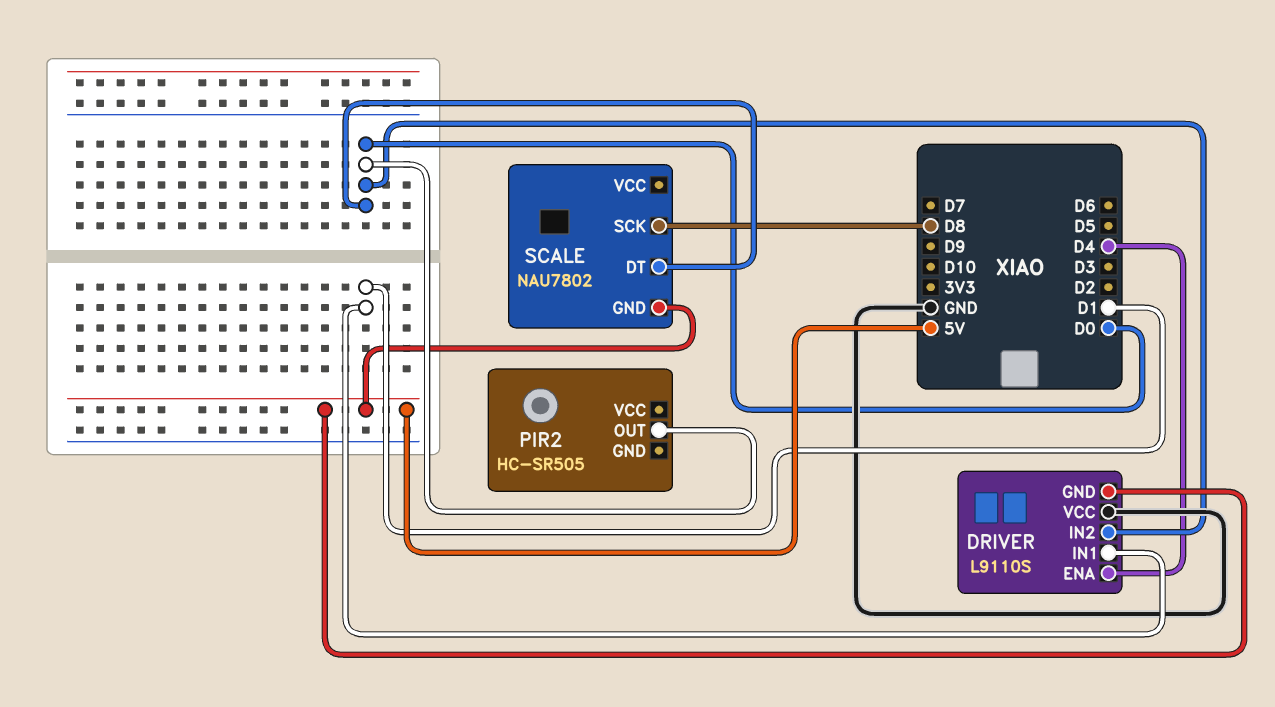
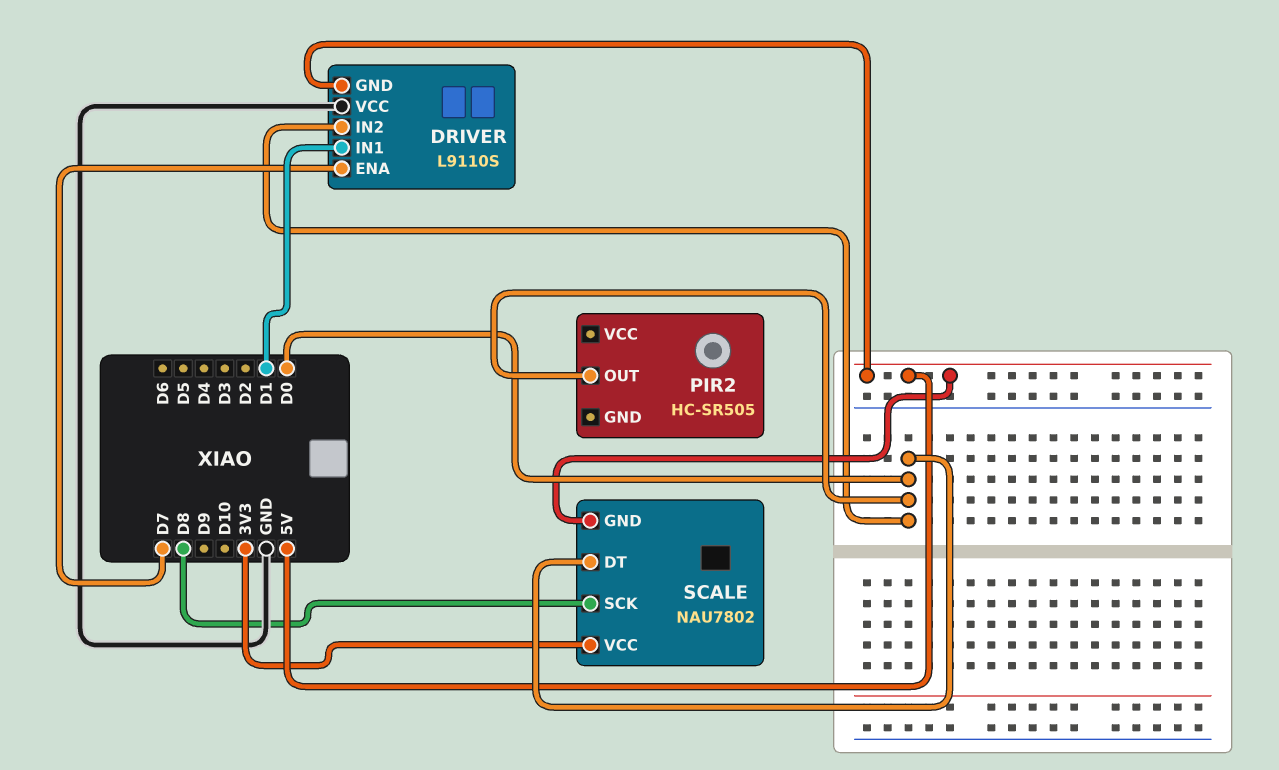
DRIVER pin ENA: D4 -> D7
SCALE pin VCC: none -> 3V3

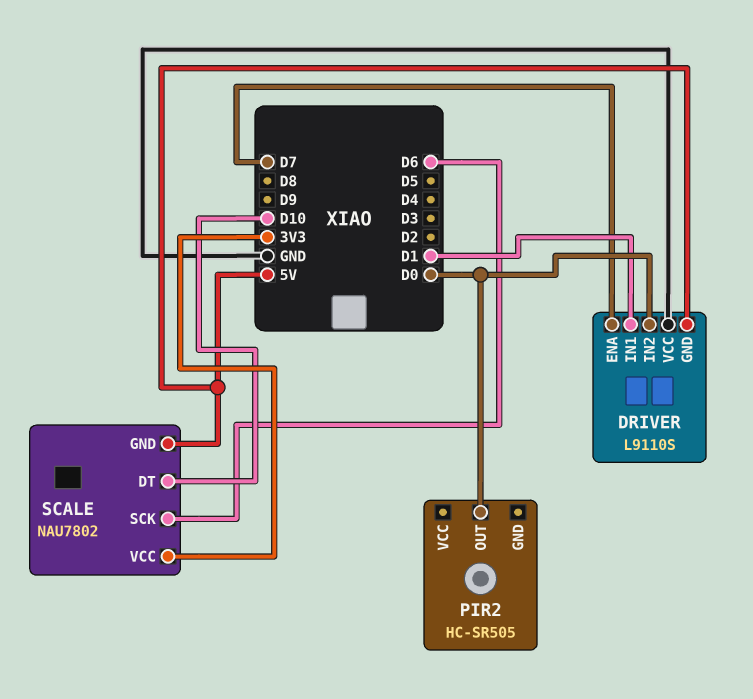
SCALE pin DT: D0 -> D10
SCALE pin SCK: D8 -> D6

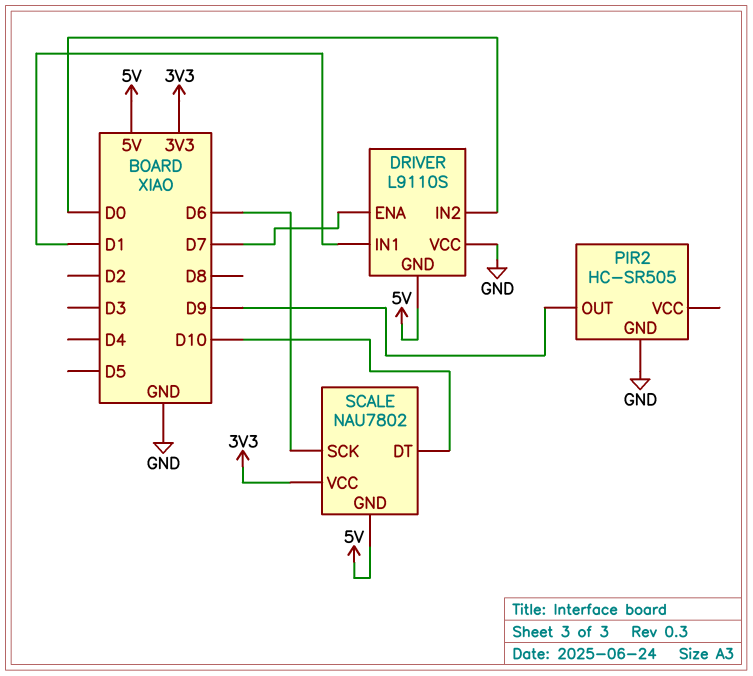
PIR2 pin GND: none -> GND
PIR2 pin OUT: D0 -> D9

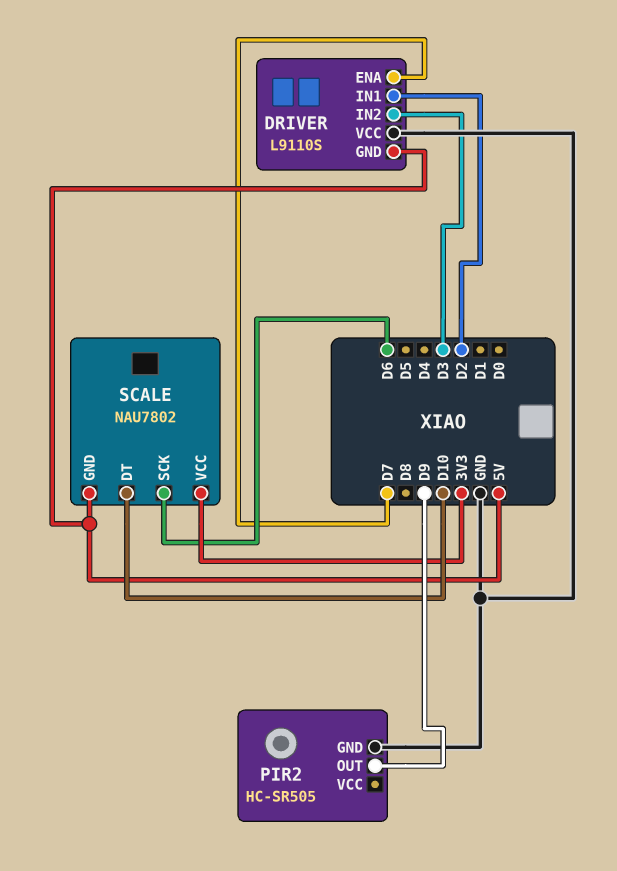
DRIVER pin IN1: D1 -> D2
DRIVER pin IN2: D0 -> D3

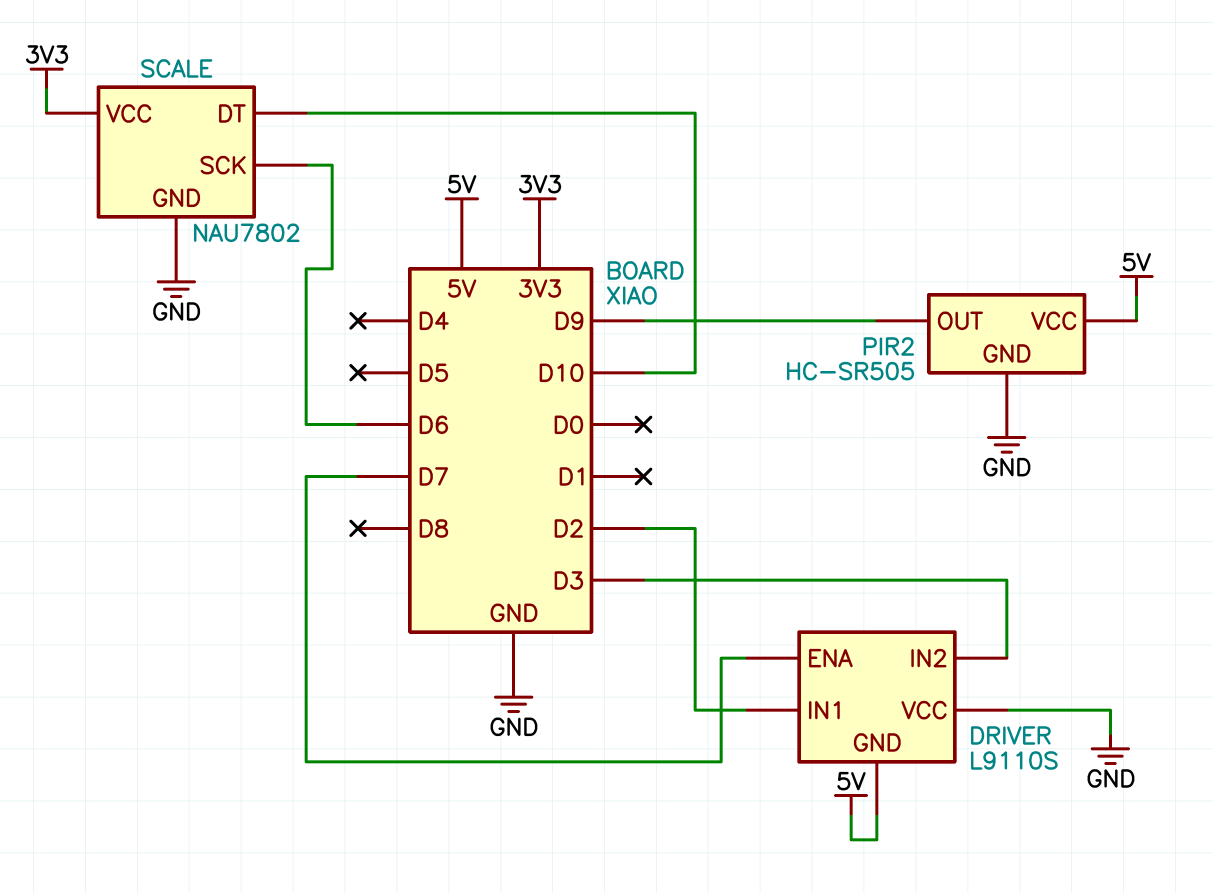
PIR2 pin VCC: none -> 5V
SCALE pin GND: 5V -> GND

